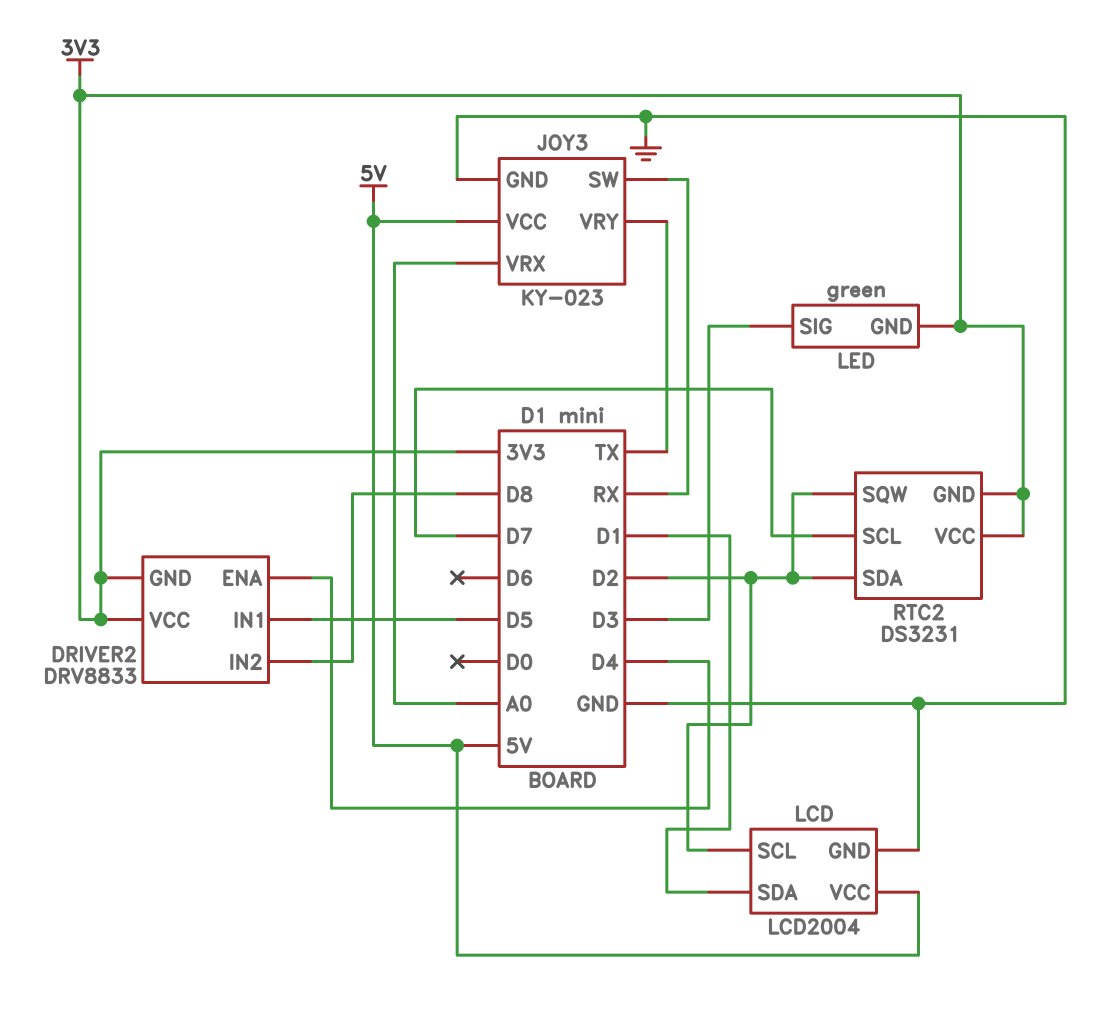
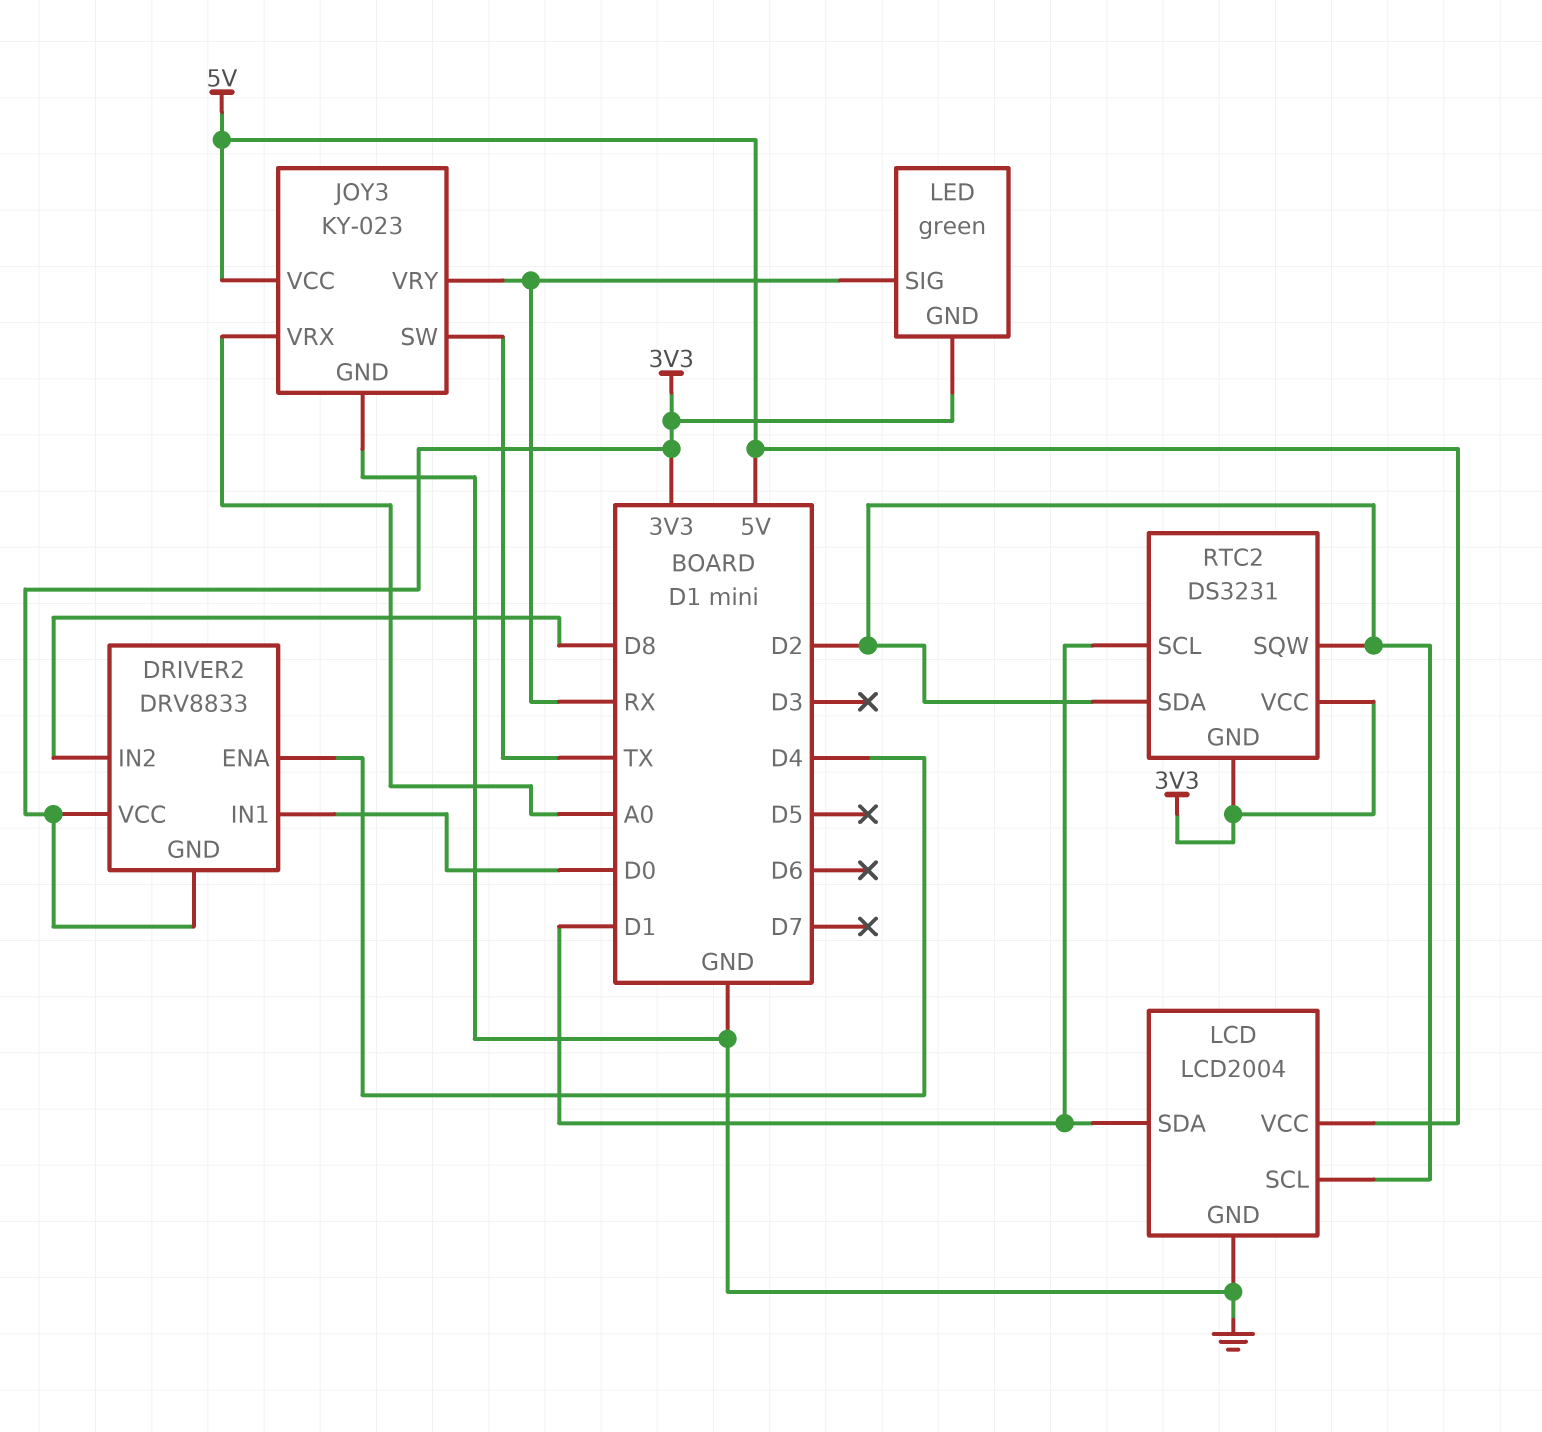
DRIVER2 pin IN1: D5 -> D0
JOY3 pin SW: RX -> TX
JOY3 pin VRY: TX -> RX
LED pin SIG: D3 -> RX
RTC2 pin SCL: D7 -> D1

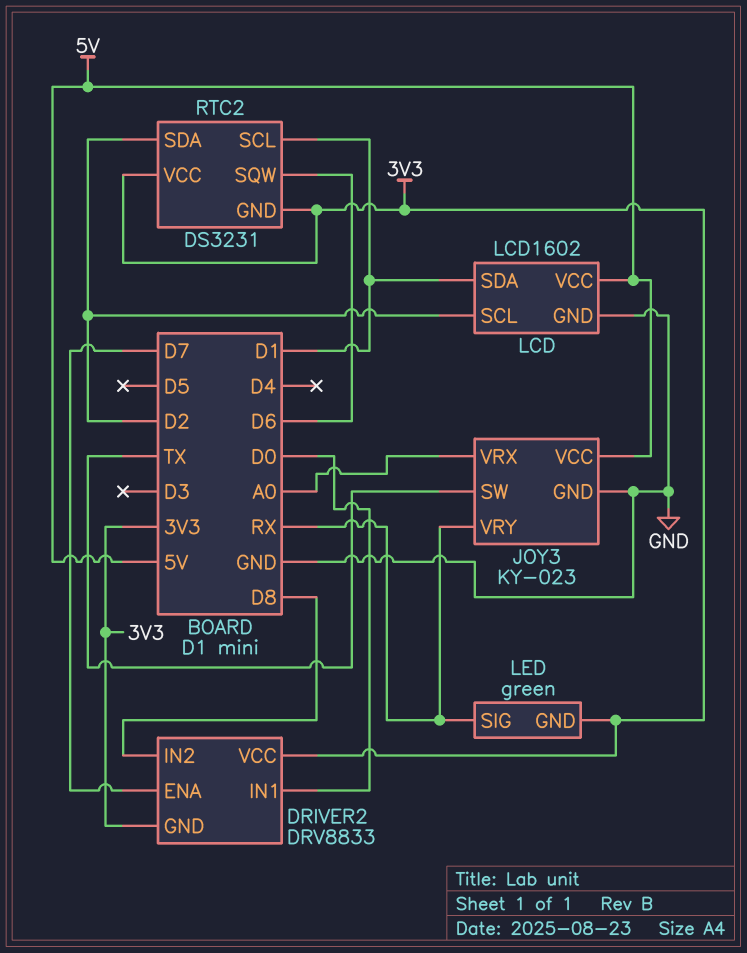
DRIVER2 pin ENA: D4 -> D7
LCD: LCD2004 -> LCD1602
RTC2 pin SQW: D2 -> D6

